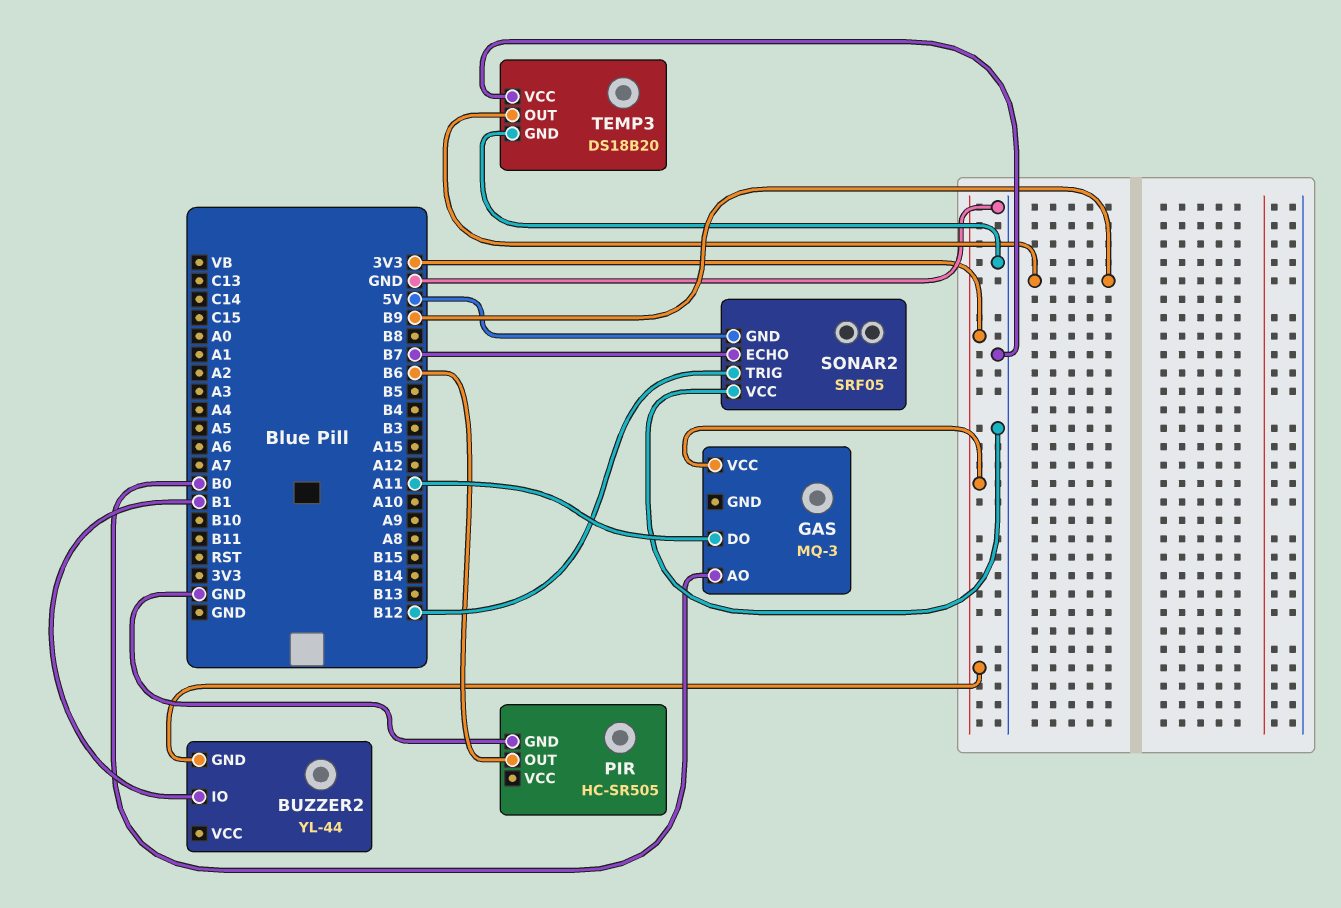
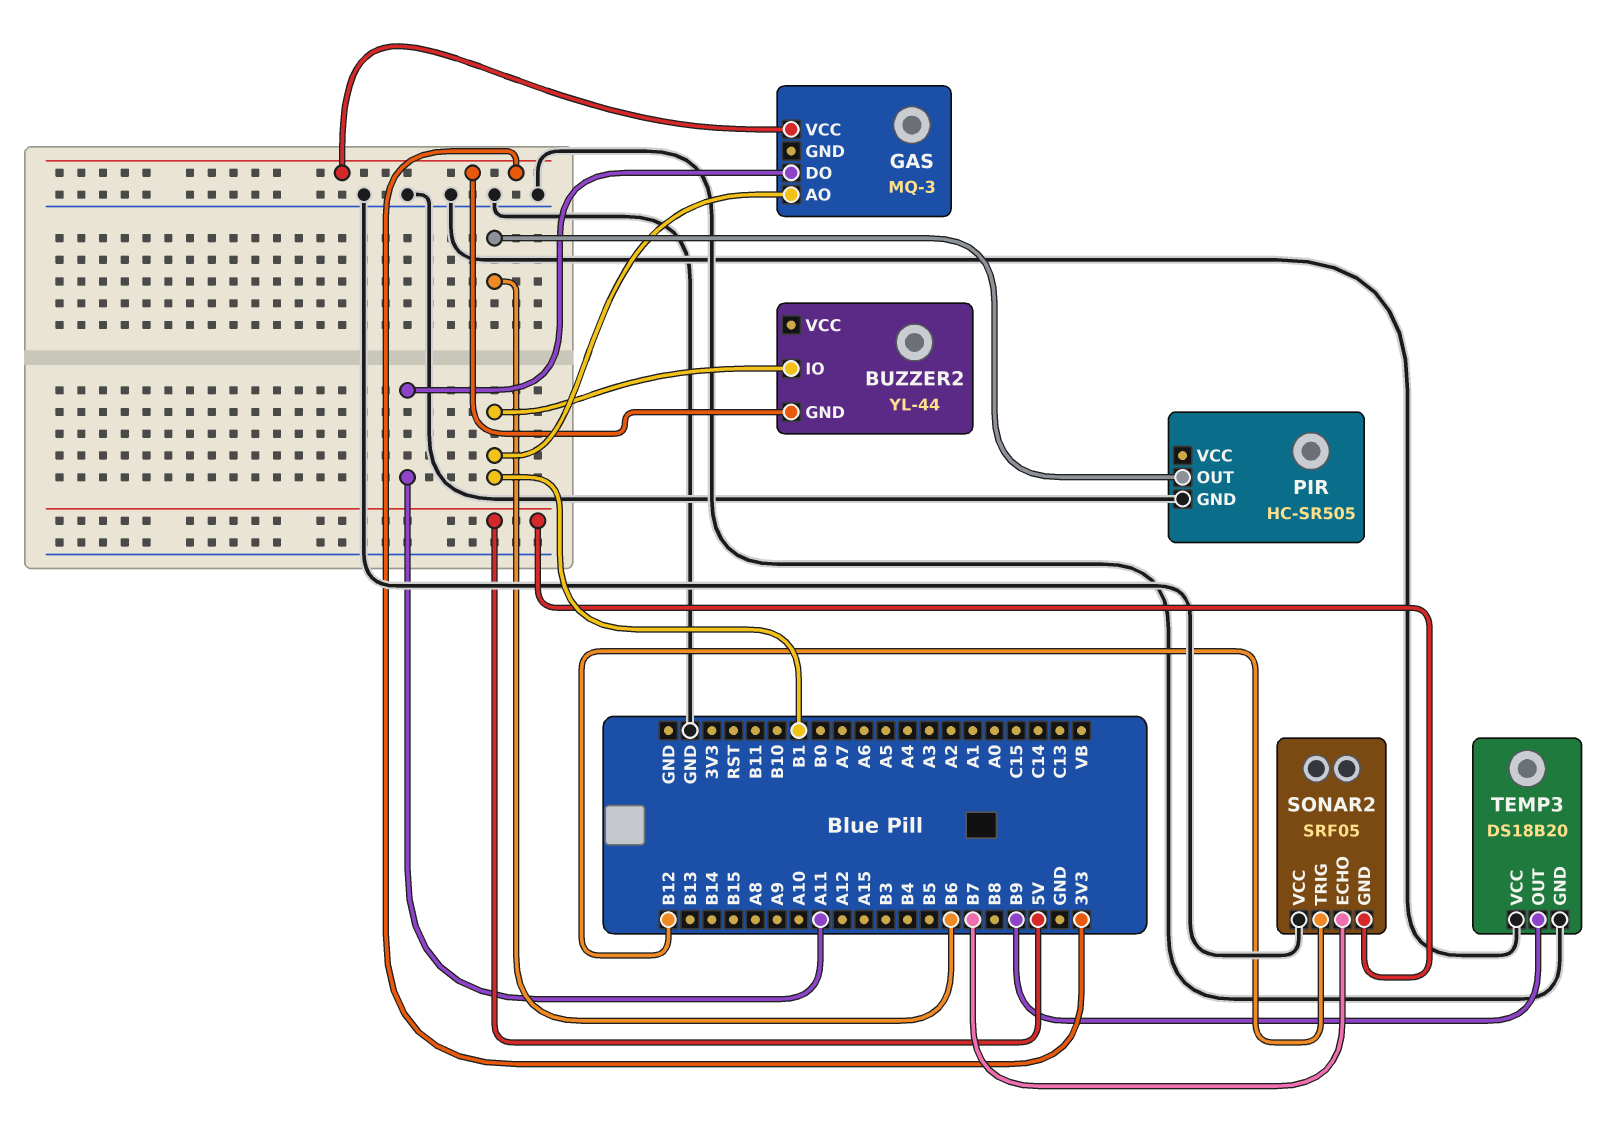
GAS pin AO: B0 -> B1

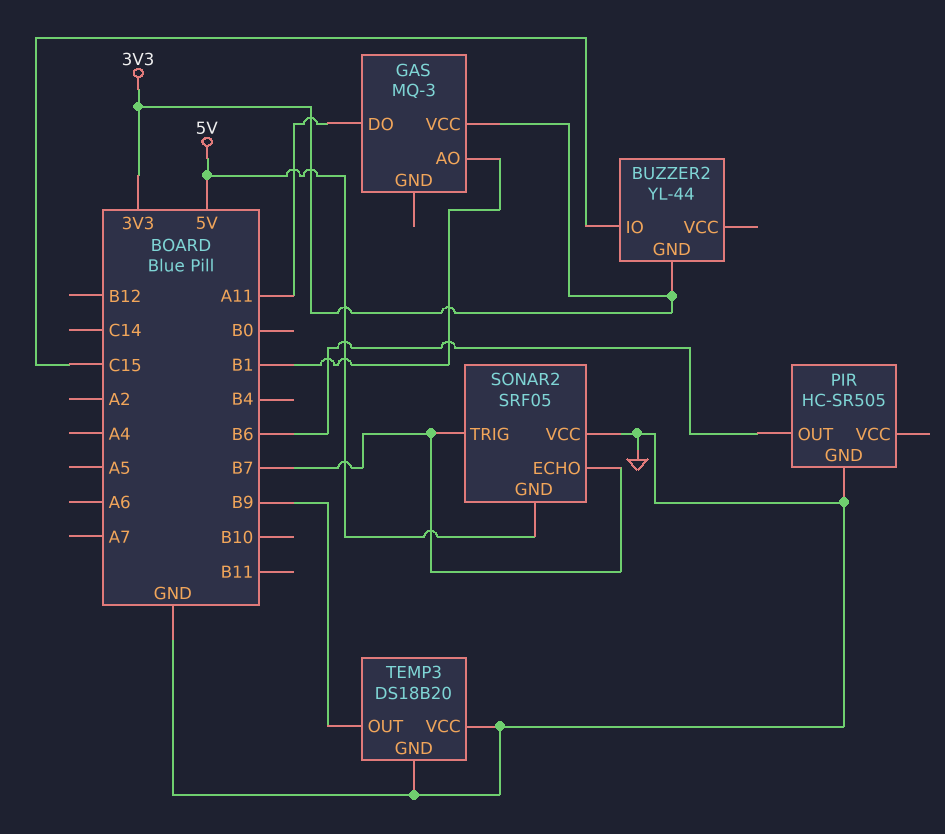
BUZZER2 pin IO: B1 -> C15
SONAR2 pin TRIG: B12 -> B7

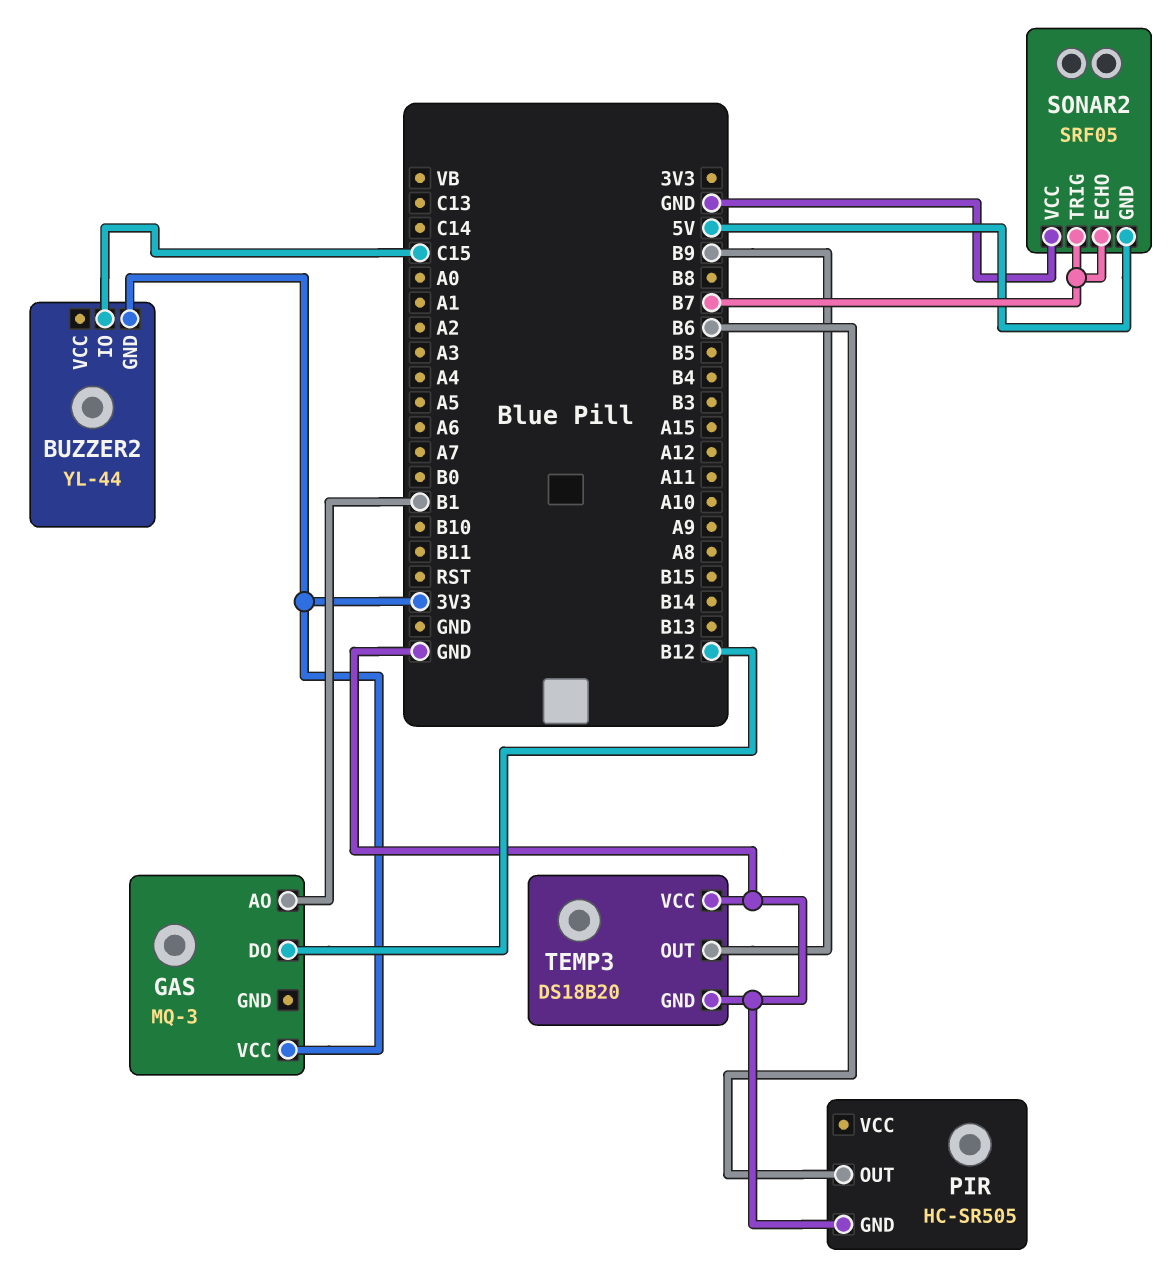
GAS pin DO: A11 -> B12

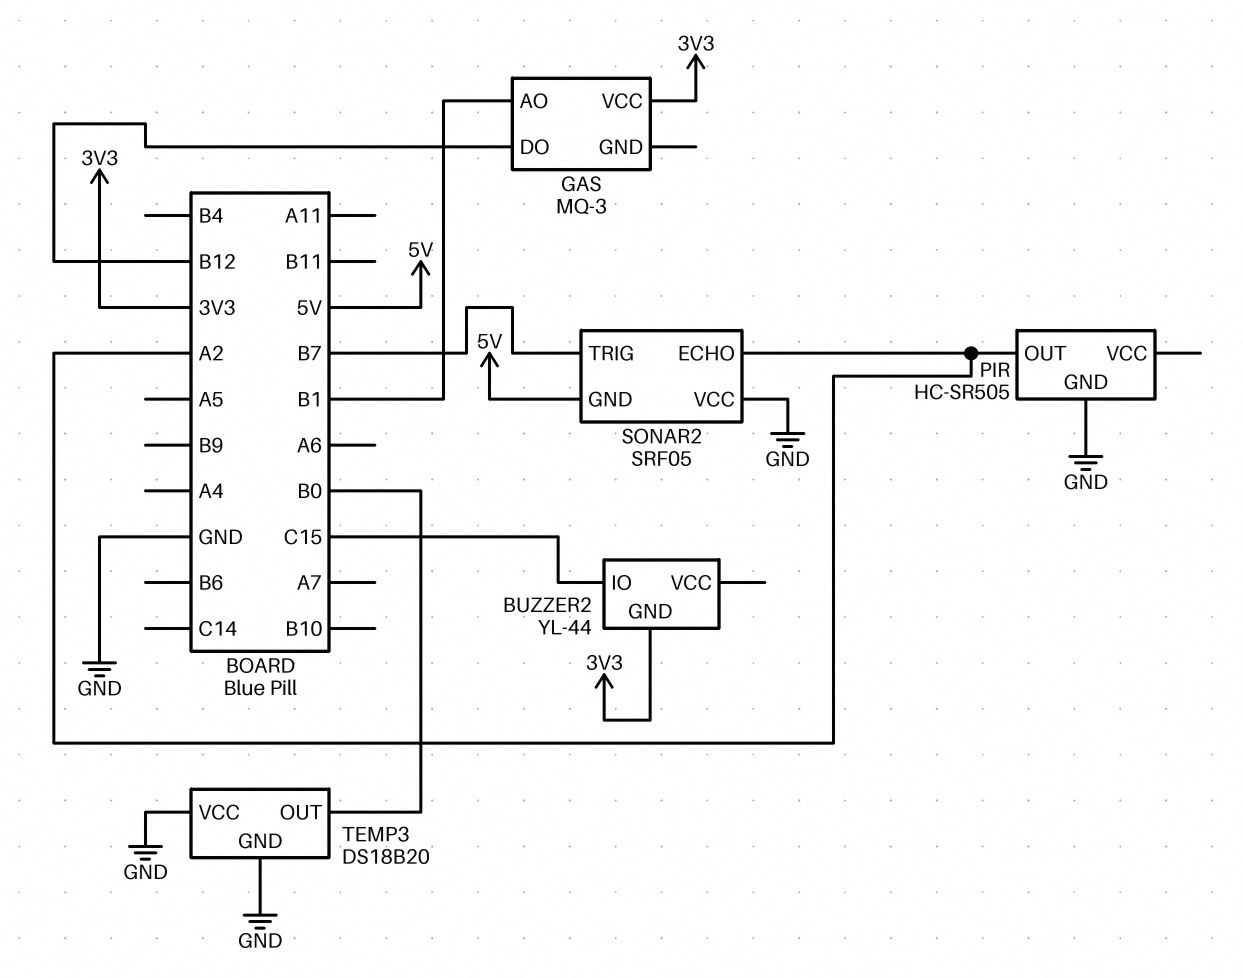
PIR pin OUT: B6 -> A2
SONAR2 pin ECHO: B7 -> A2
TEMP3 pin OUT: B9 -> B0

